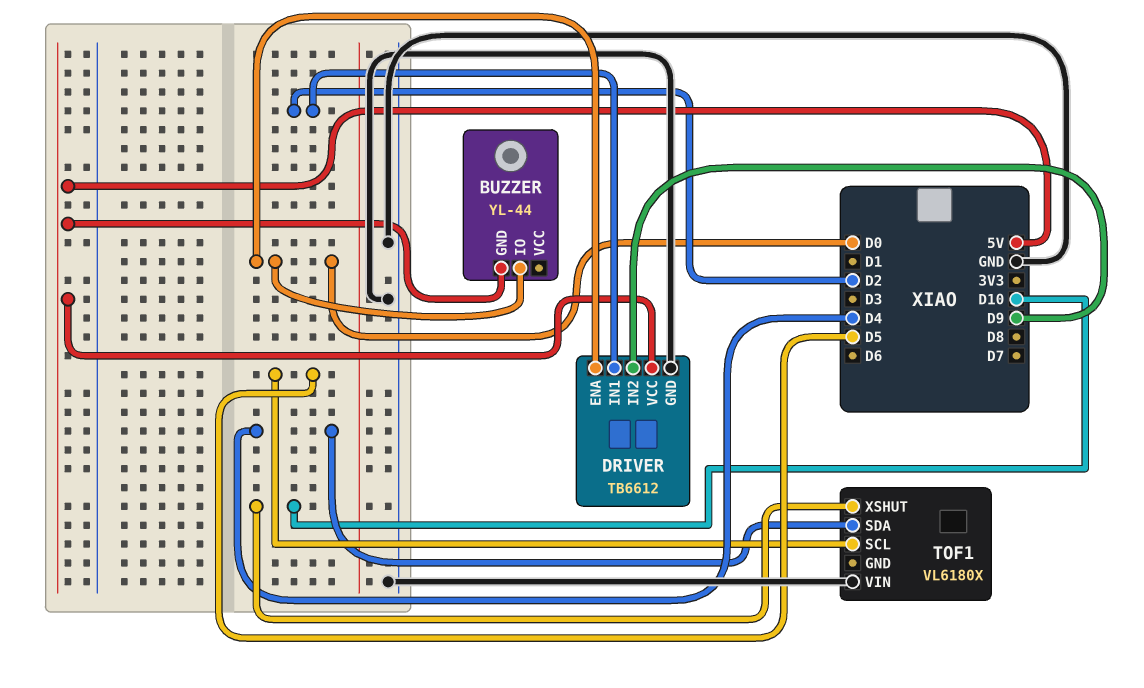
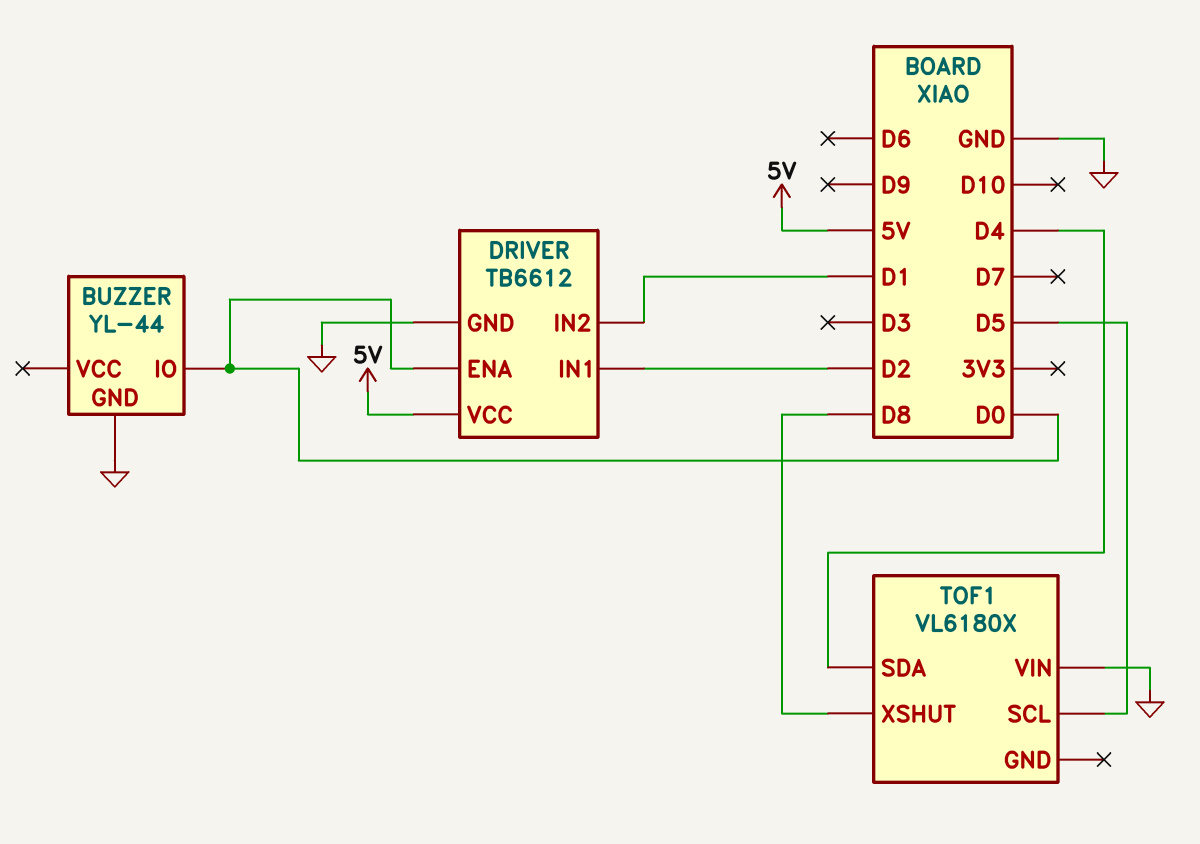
BUZZER pin GND: 5V -> GND
DRIVER pin IN2: D9 -> D1
TOF1 pin XSHUT: D10 -> D8

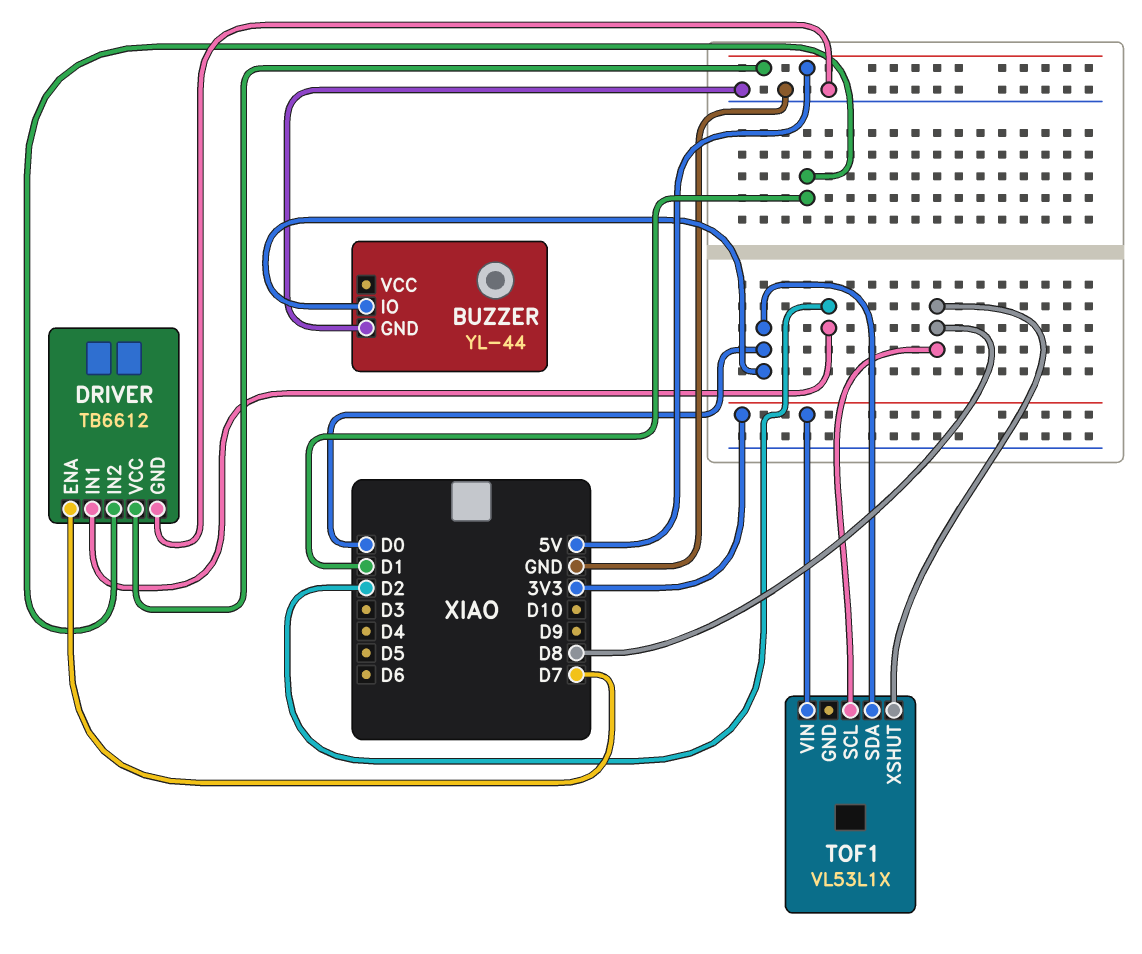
DRIVER pin ENA: D0 -> D7
TOF1: VL6180X -> VL53L1X
TOF1 pin SCL: D5 -> D8
TOF1 pin SDA: D4 -> D0
TOF1 pin VIN: GND -> 3V3

